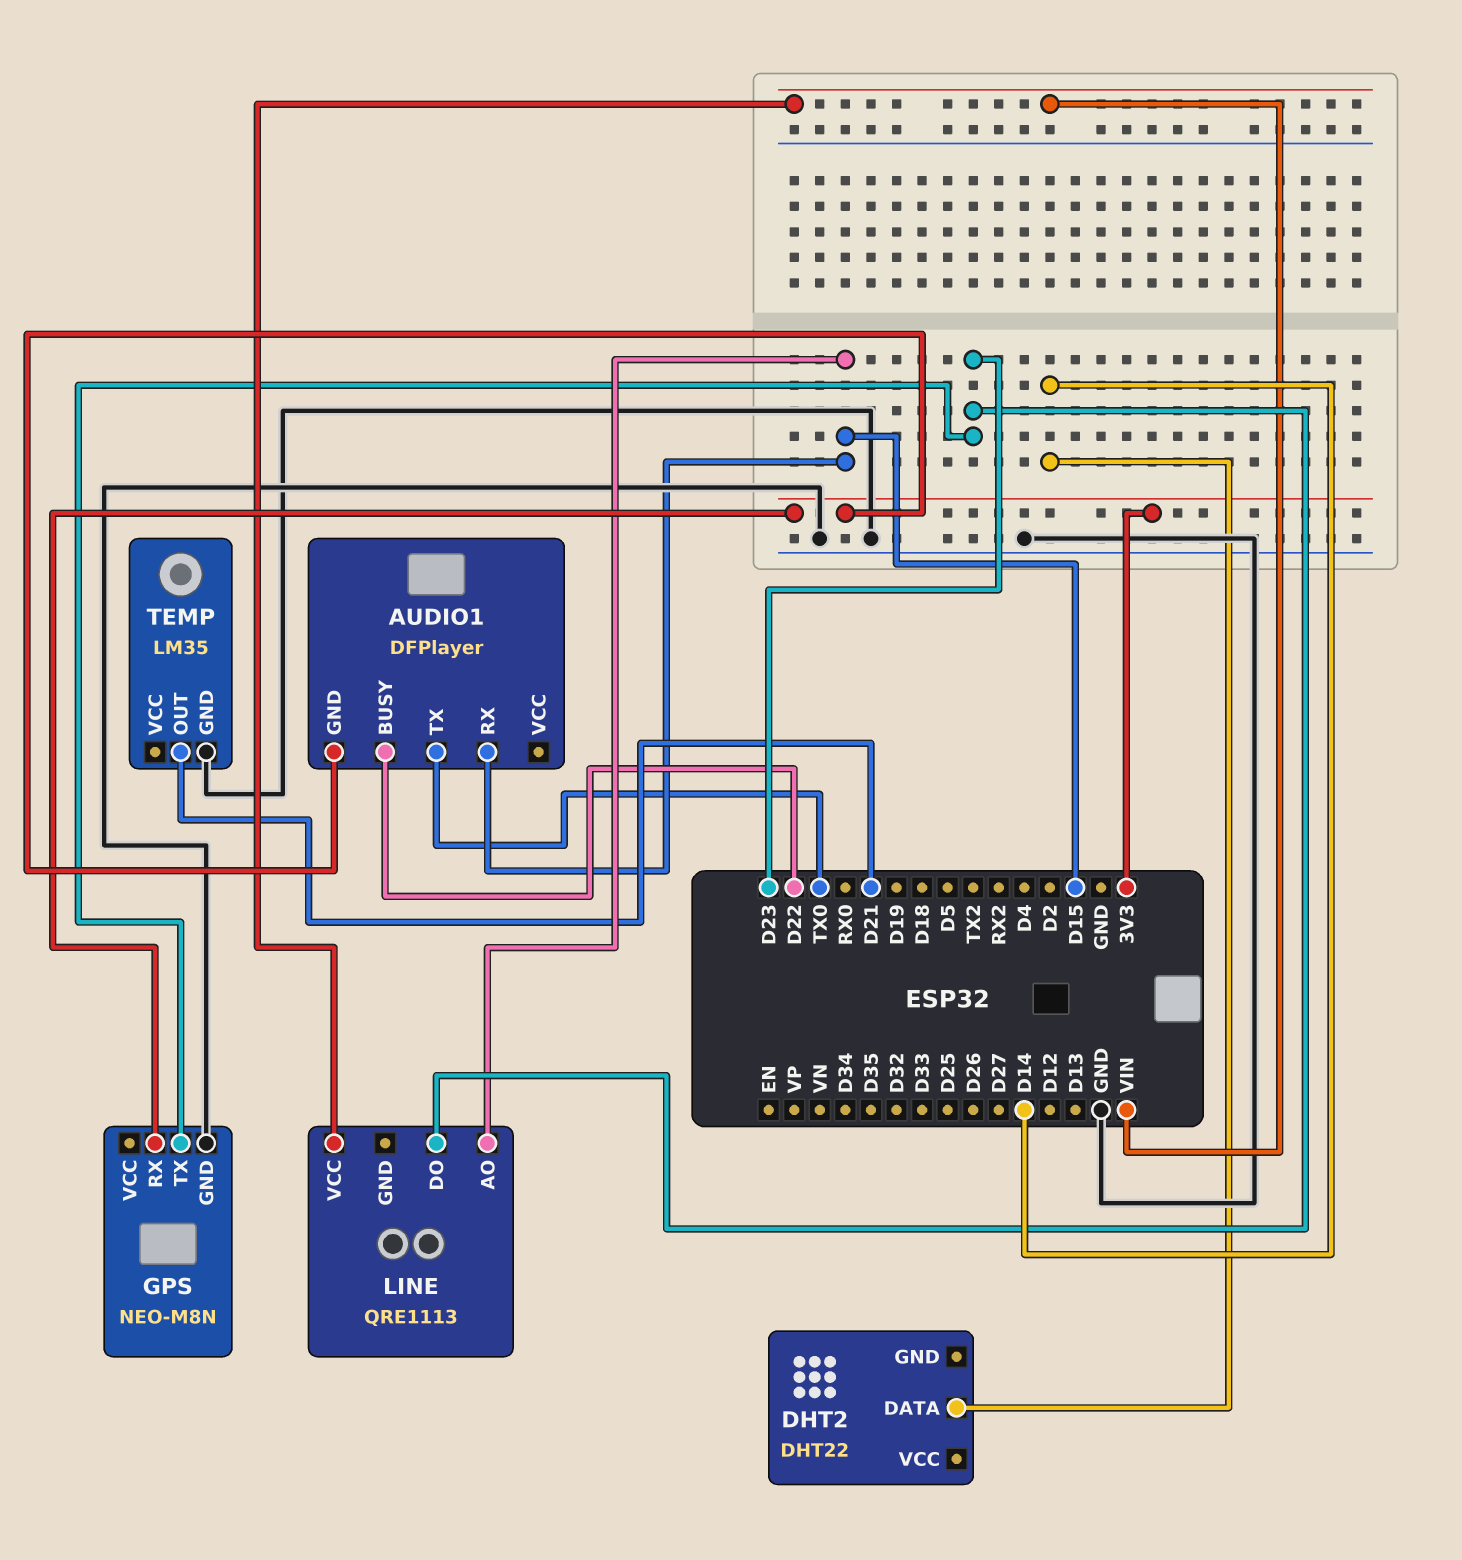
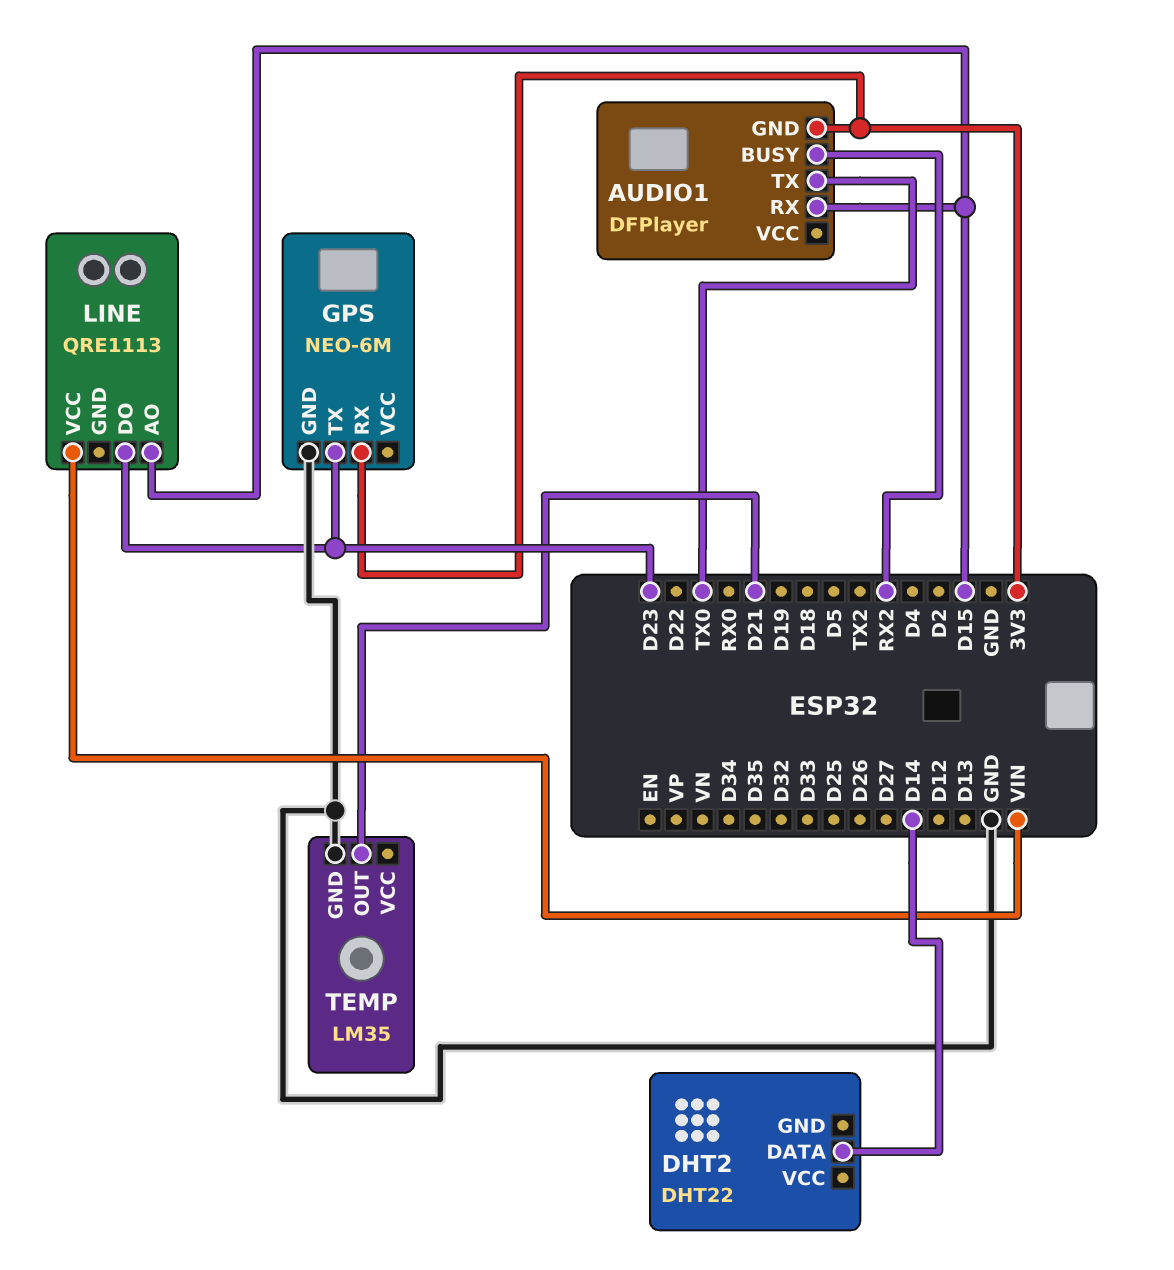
AUDIO1 pin BUSY: D22 -> RX2
GPS: NEO-M8N -> NEO-6M

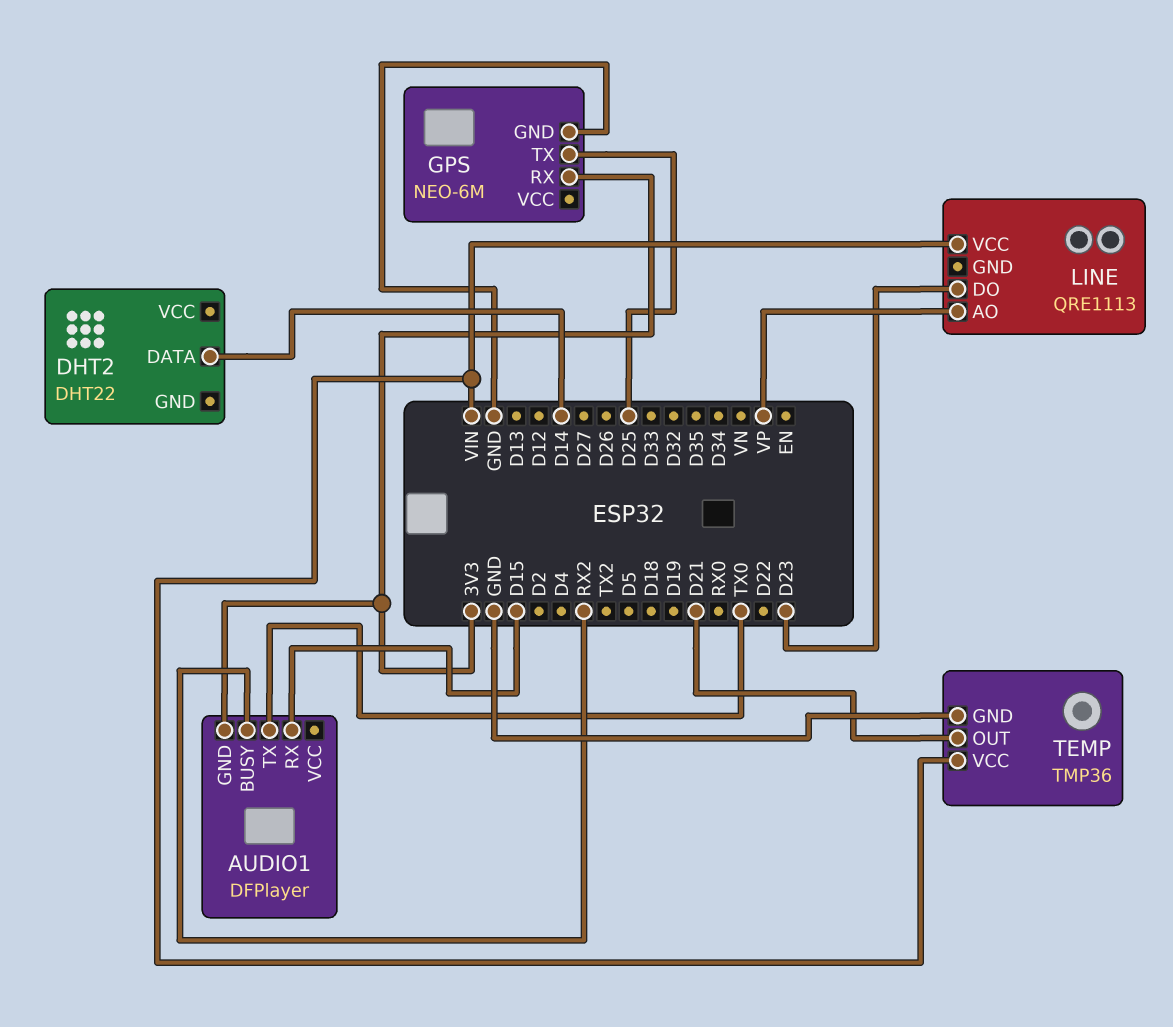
GPS pin TX: D23 -> D25
LINE pin AO: D15 -> VP
TEMP: LM35 -> TMP36
TEMP pin VCC: none -> VIN

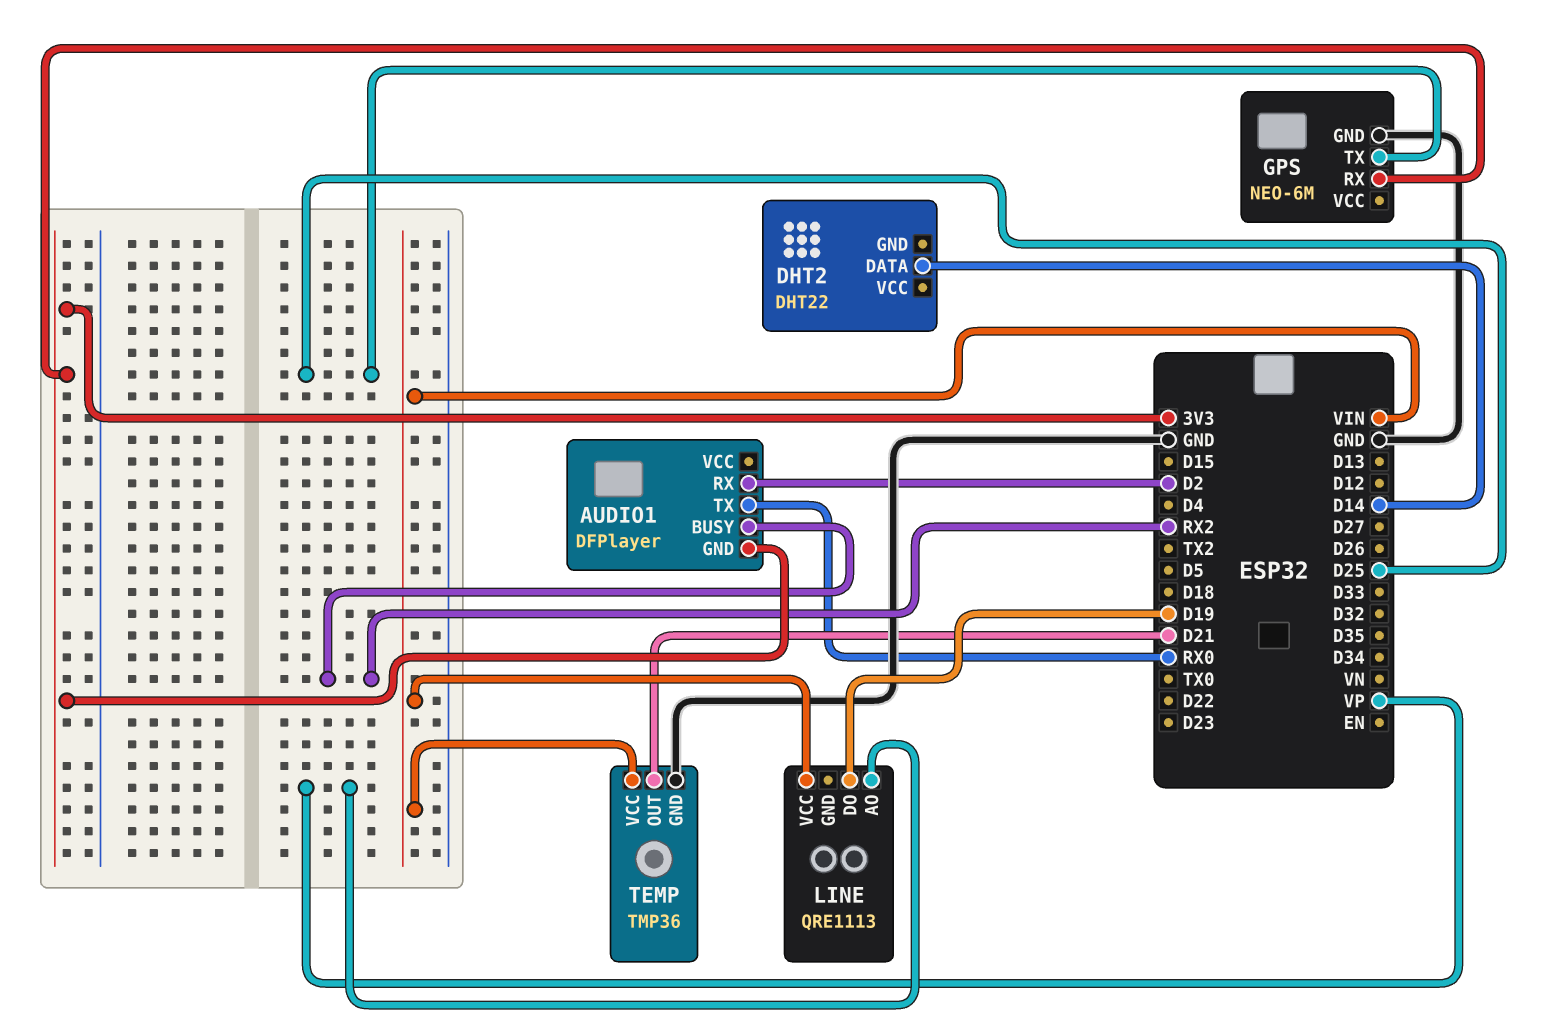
AUDIO1 pin RX: D15 -> D2
AUDIO1 pin TX: TX0 -> RX0
LINE pin DO: D23 -> D19

